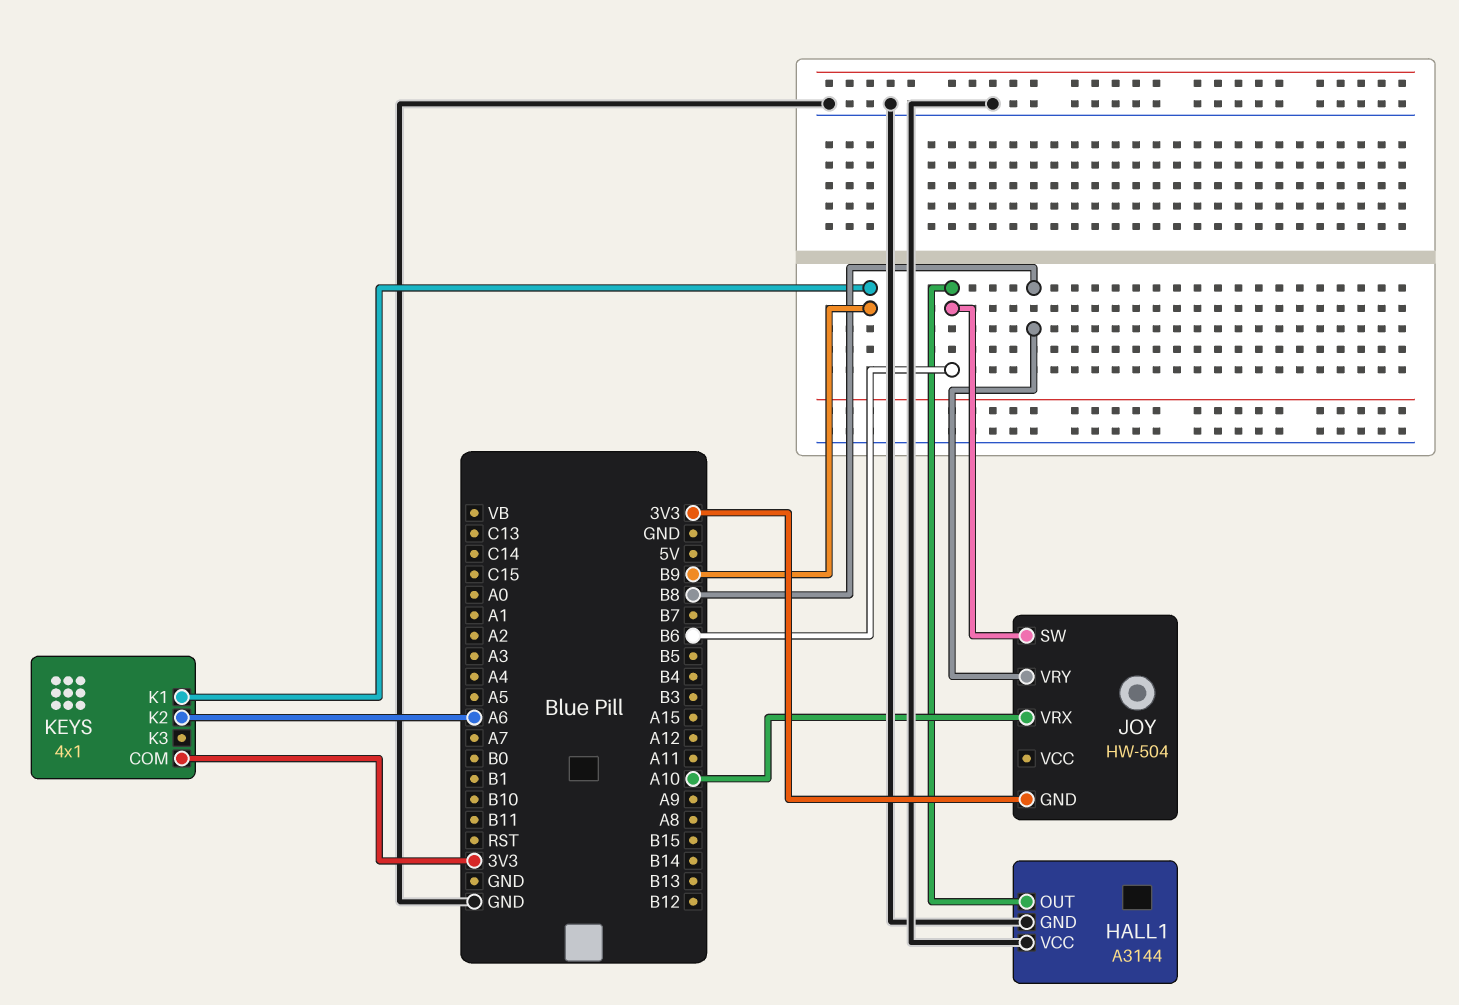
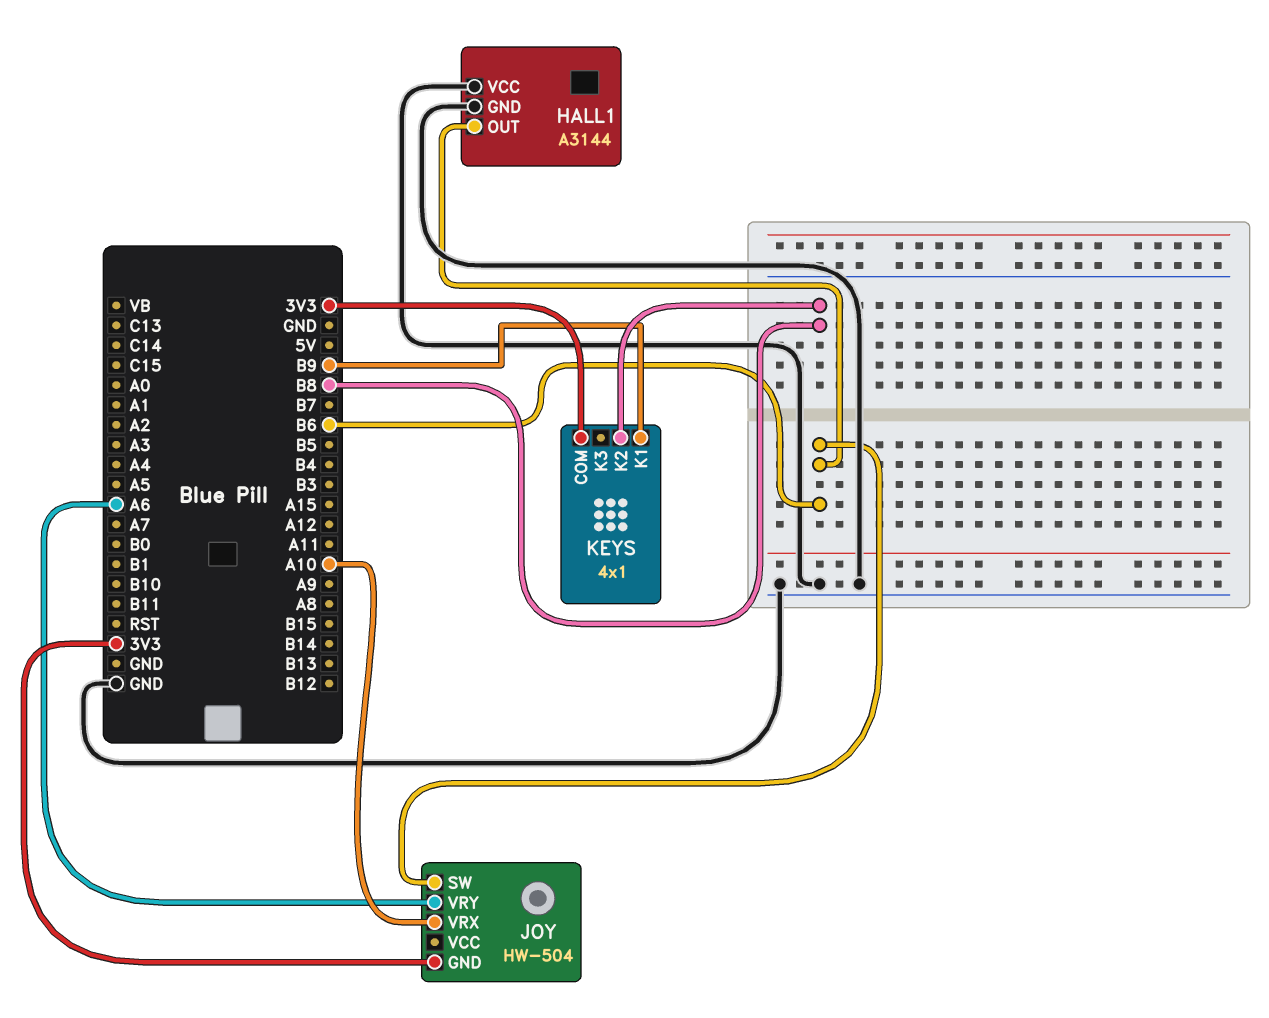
JOY pin VRY: B8 -> A6
KEYS pin K2: A6 -> B8

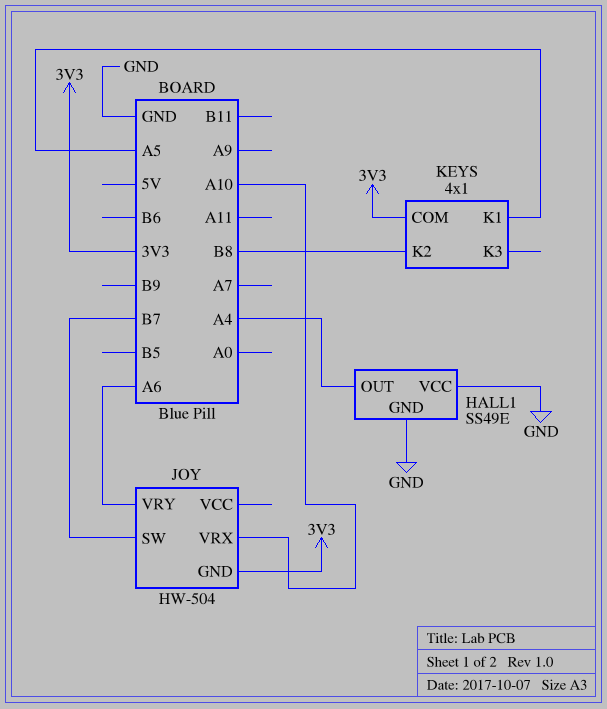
HALL1: A3144 -> SS49E
HALL1 pin OUT: B6 -> A4
JOY pin SW: B6 -> B7
KEYS pin K1: B9 -> A5

